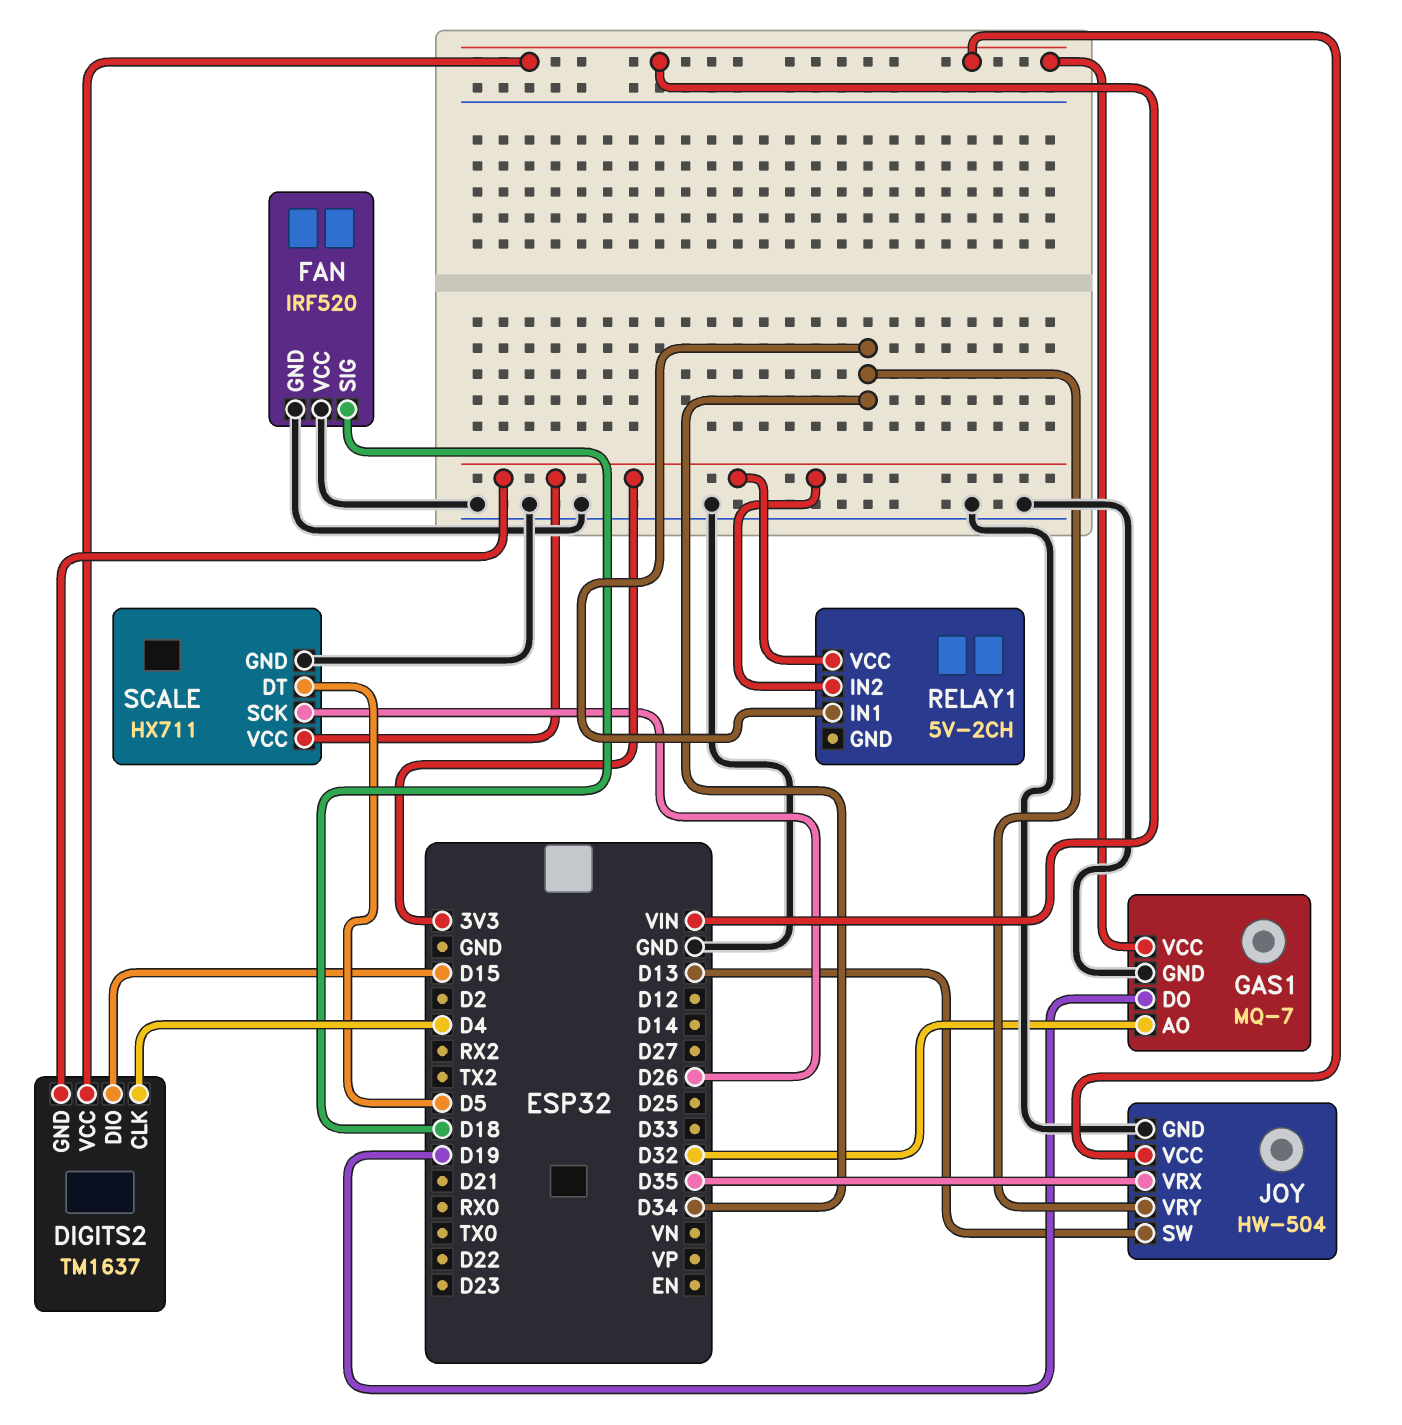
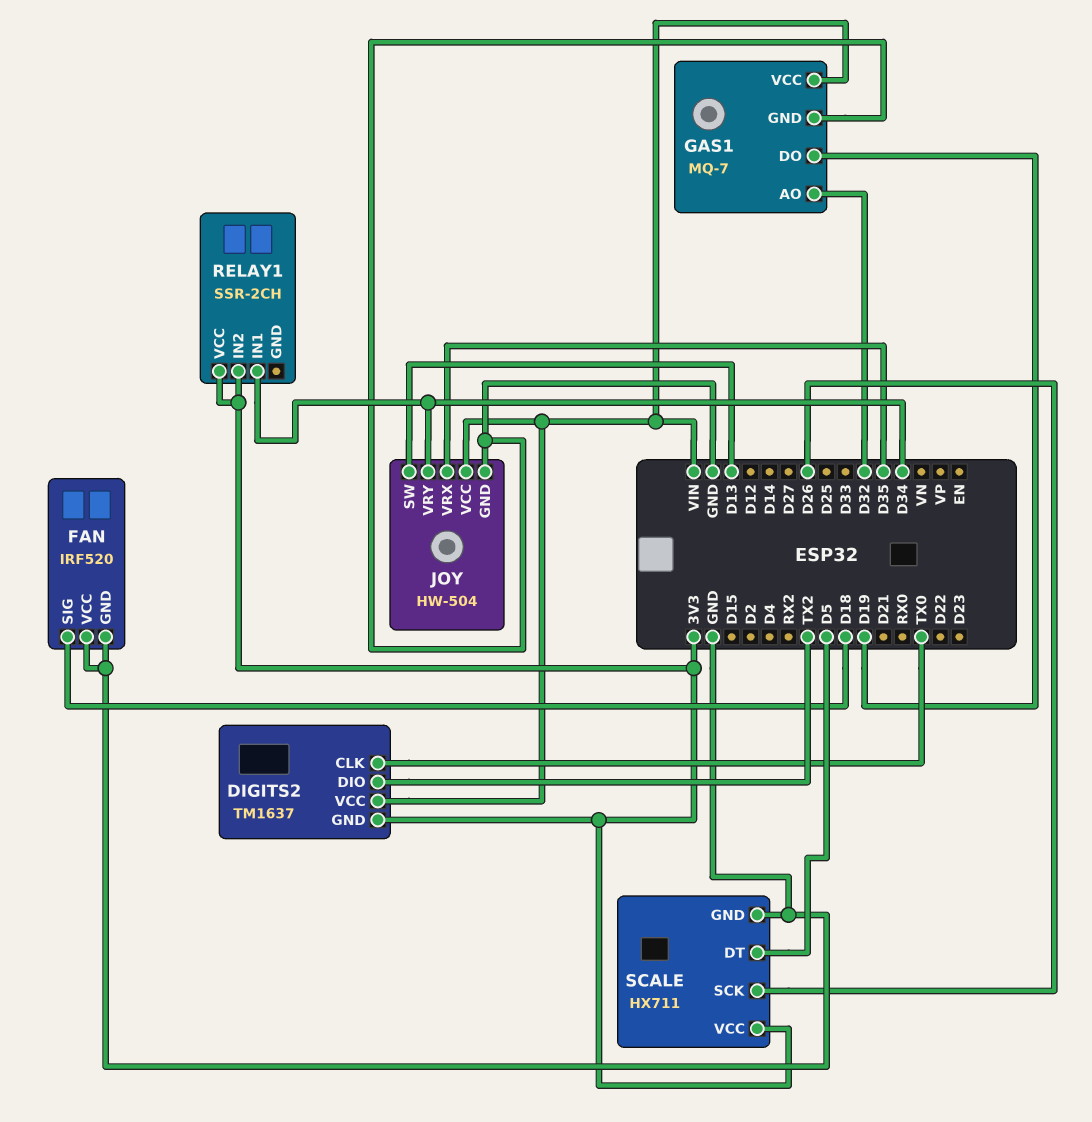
DIGITS2 pin CLK: D4 -> TX0
DIGITS2 pin DIO: D15 -> TX2
RELAY1: 5V-2CH -> SSR-2CH

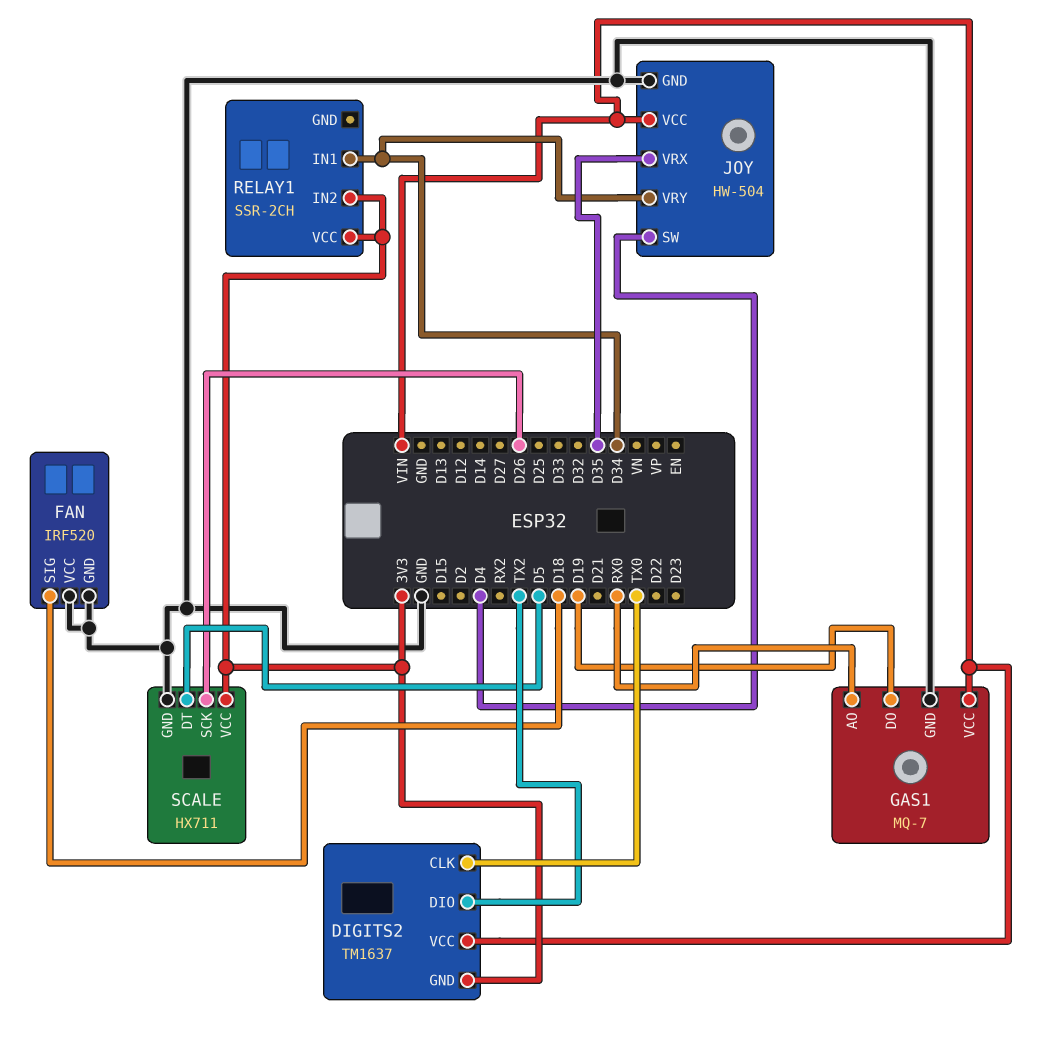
GAS1 pin AO: D32 -> RX0
JOY pin SW: D13 -> D4

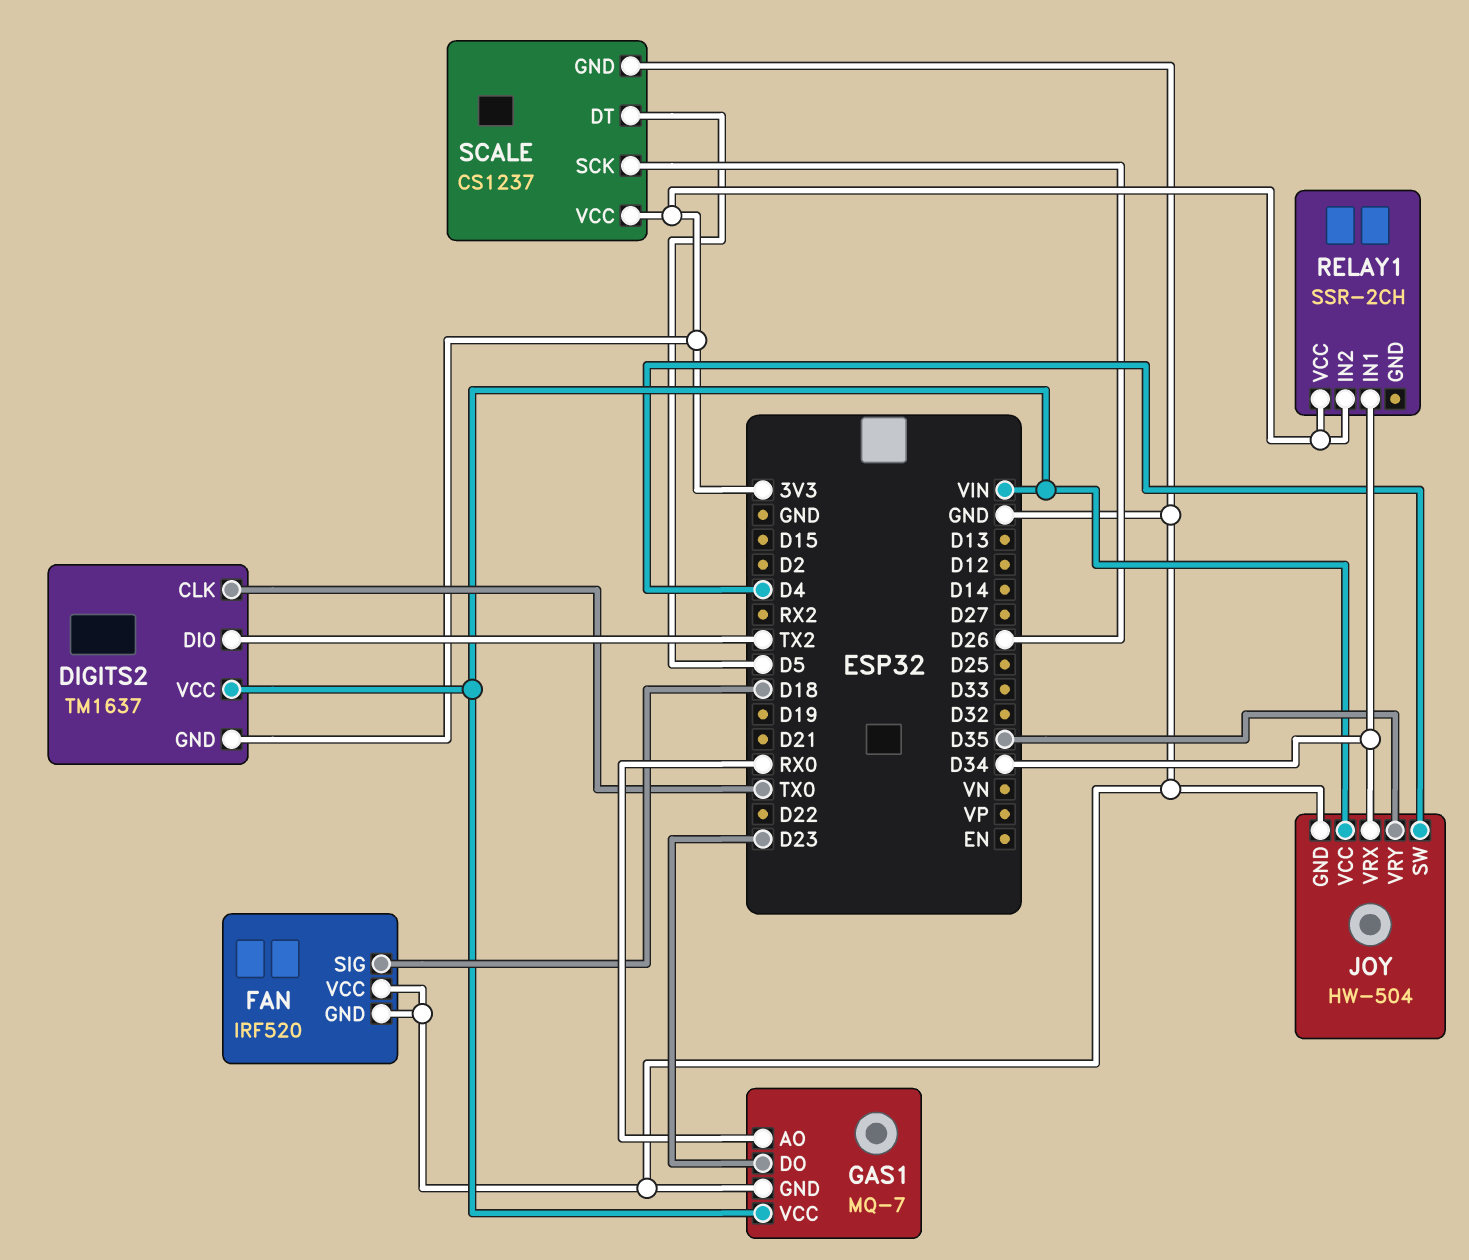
GAS1 pin DO: D19 -> D23
JOY pin VRX: D35 -> D34
JOY pin VRY: D34 -> D35
SCALE: HX711 -> CS1237

